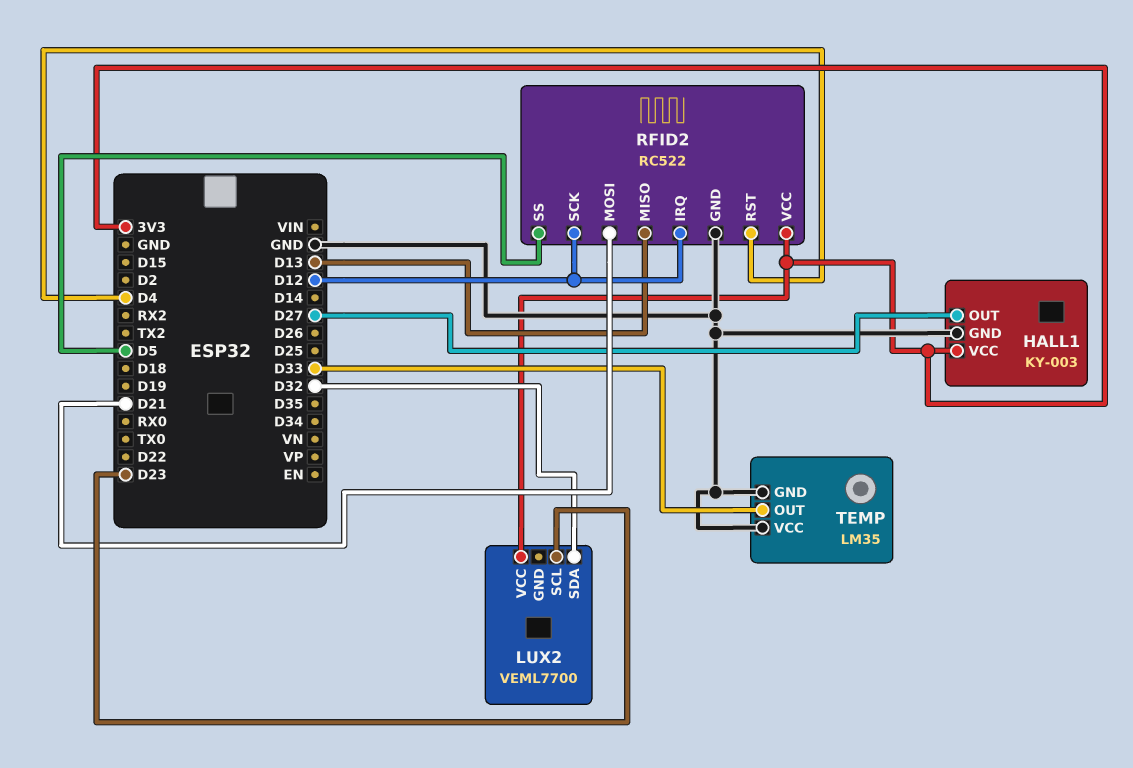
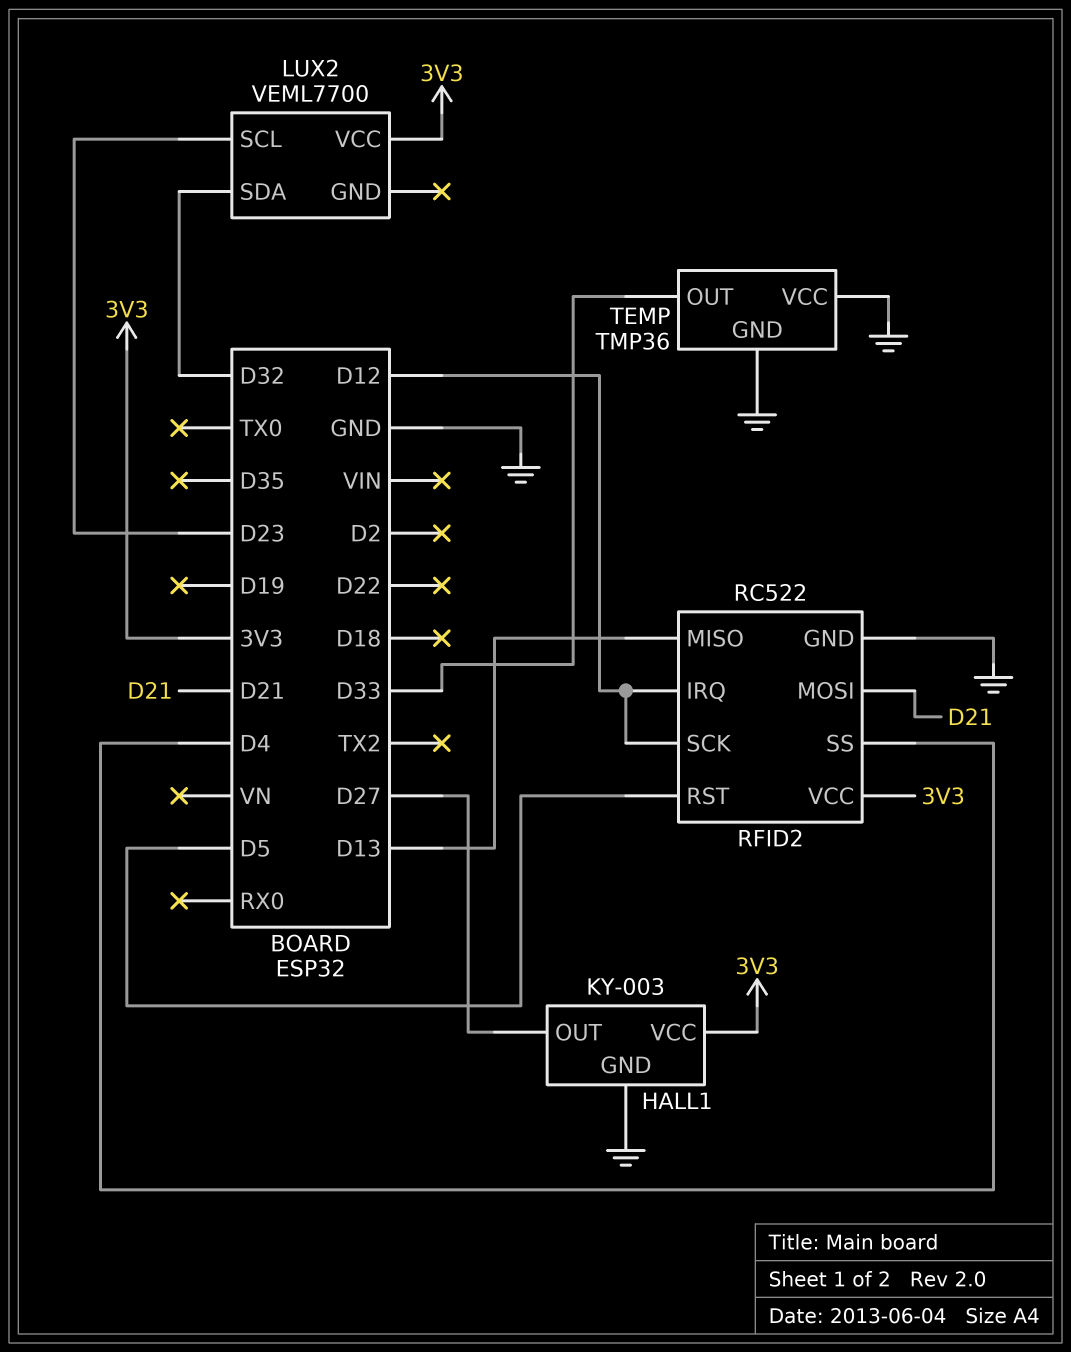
RFID2 pin RST: D4 -> D5
RFID2 pin SS: D5 -> D4
TEMP: LM35 -> TMP36

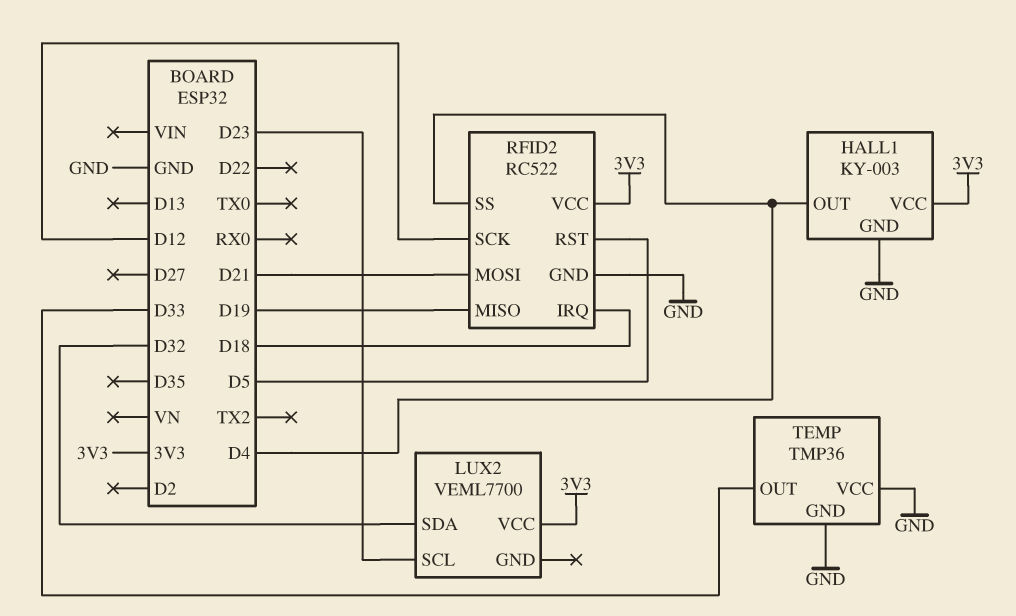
HALL1 pin OUT: D27 -> D4
RFID2 pin IRQ: D12 -> D18
RFID2 pin MISO: D13 -> D19

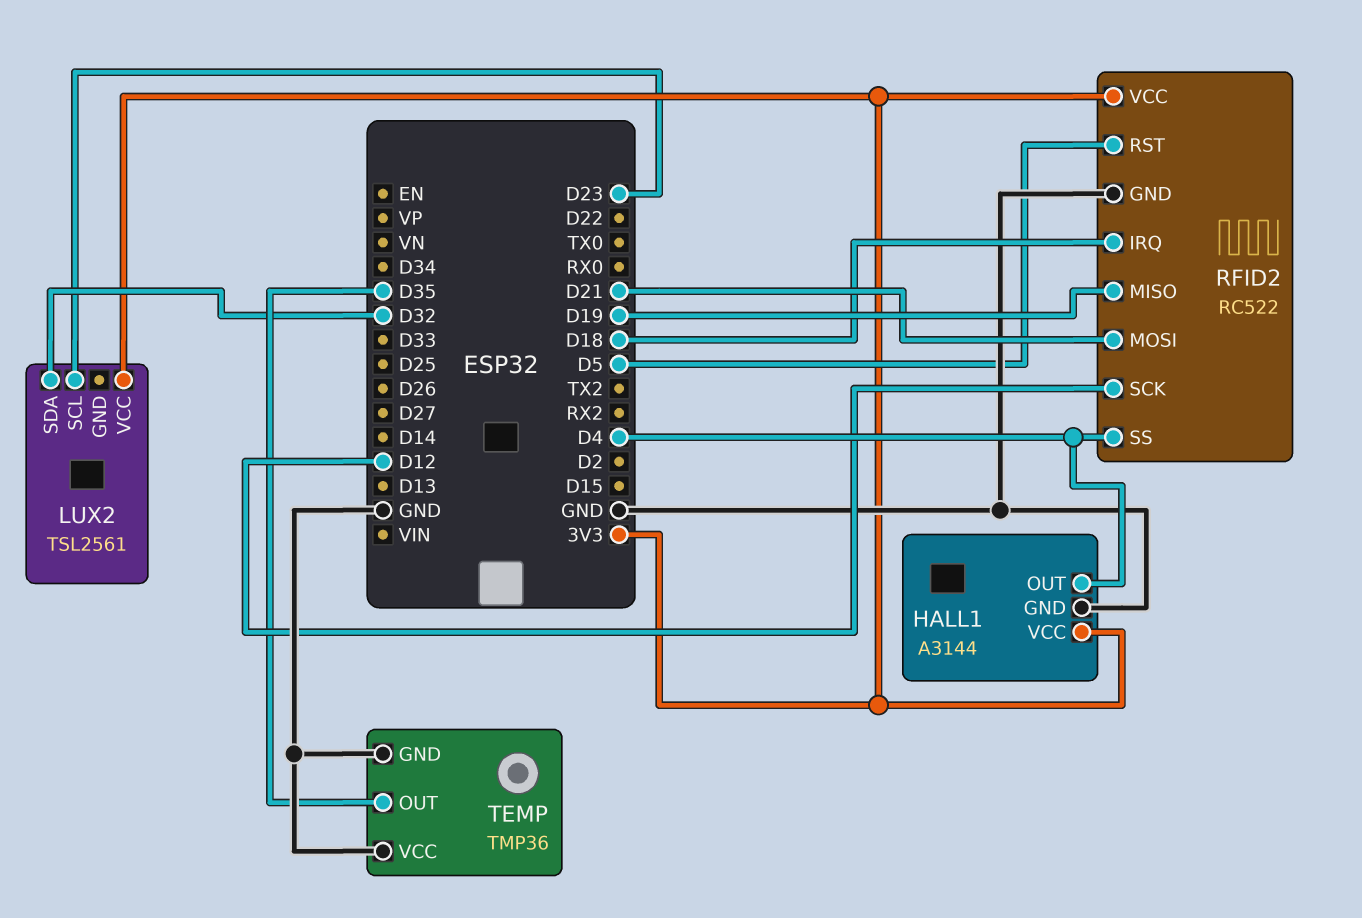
HALL1: KY-003 -> A3144
LUX2: VEML7700 -> TSL2561
TEMP pin OUT: D33 -> D35

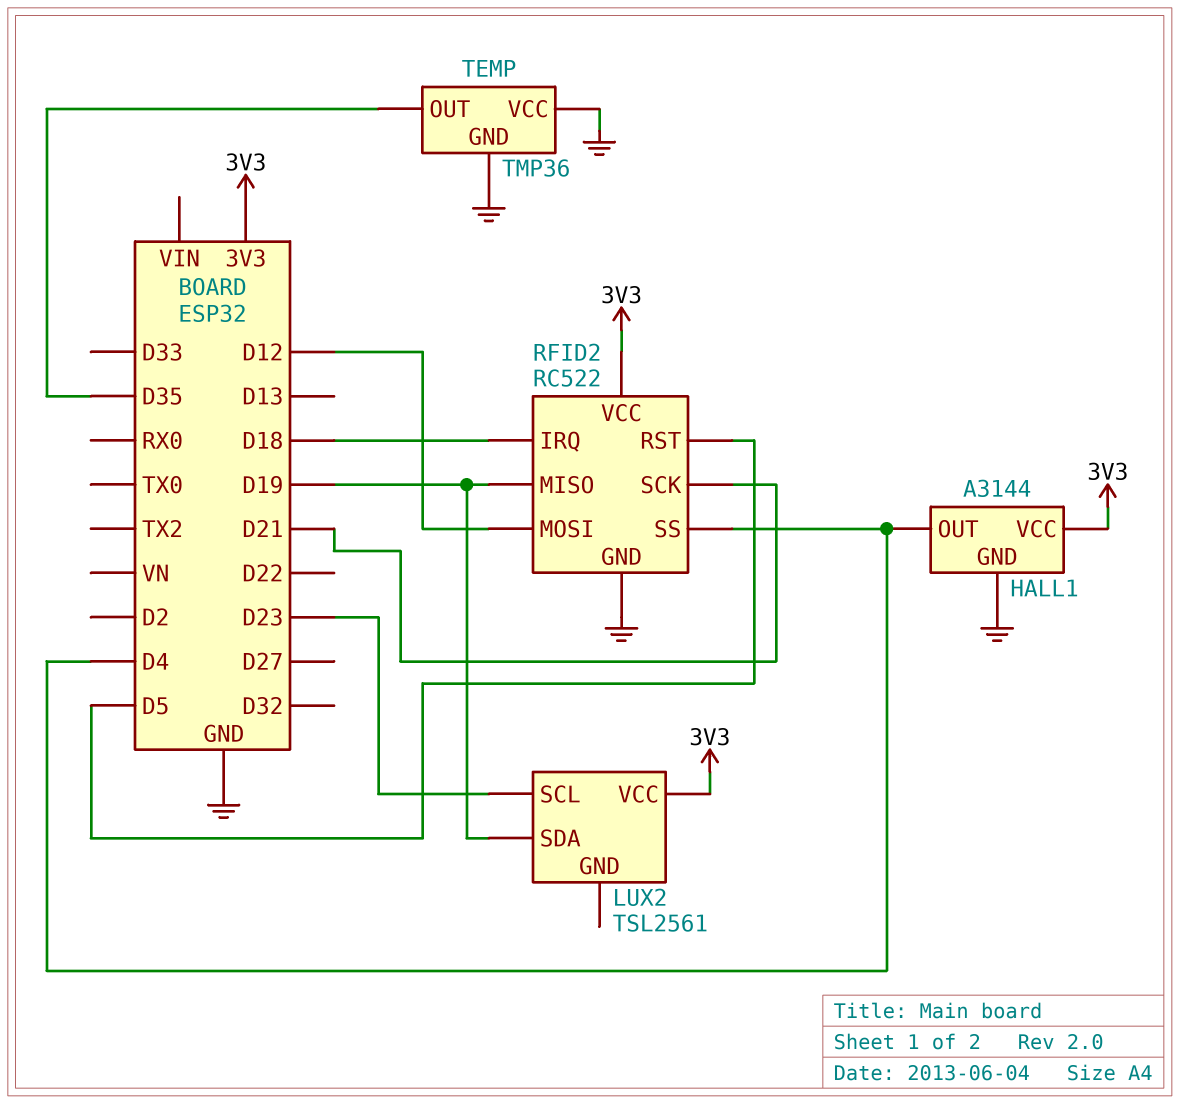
LUX2 pin SDA: D32 -> D19
RFID2 pin MOSI: D21 -> D12
RFID2 pin SCK: D12 -> D21

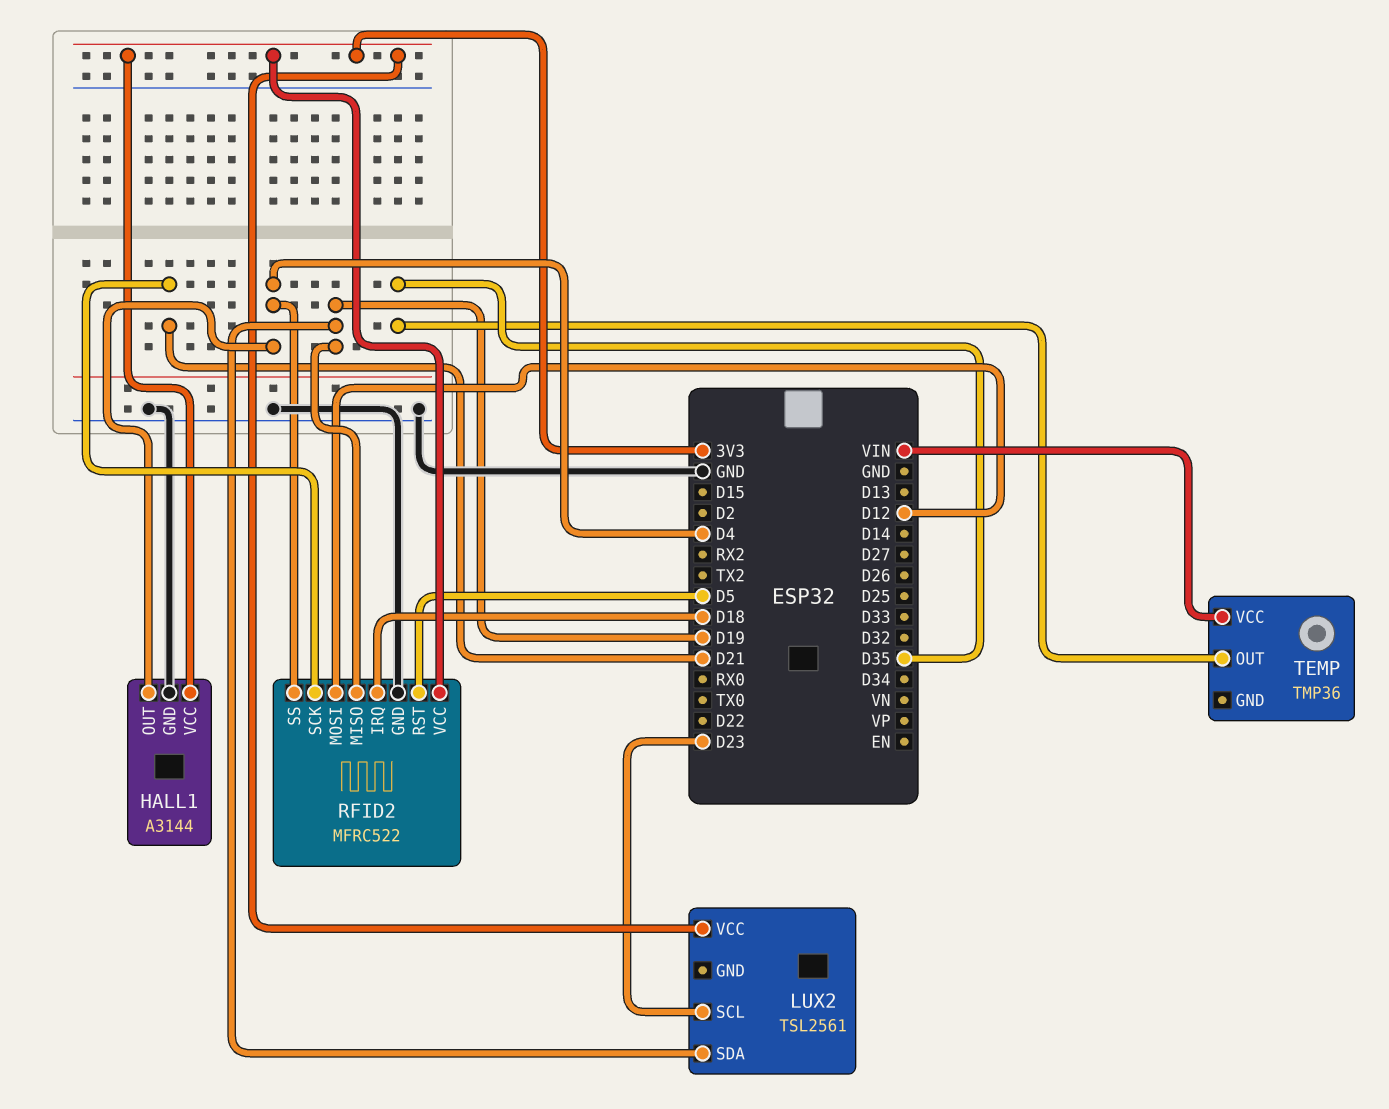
RFID2: RC522 -> MFRC522
TEMP pin GND: GND -> none
TEMP pin VCC: GND -> VIN

